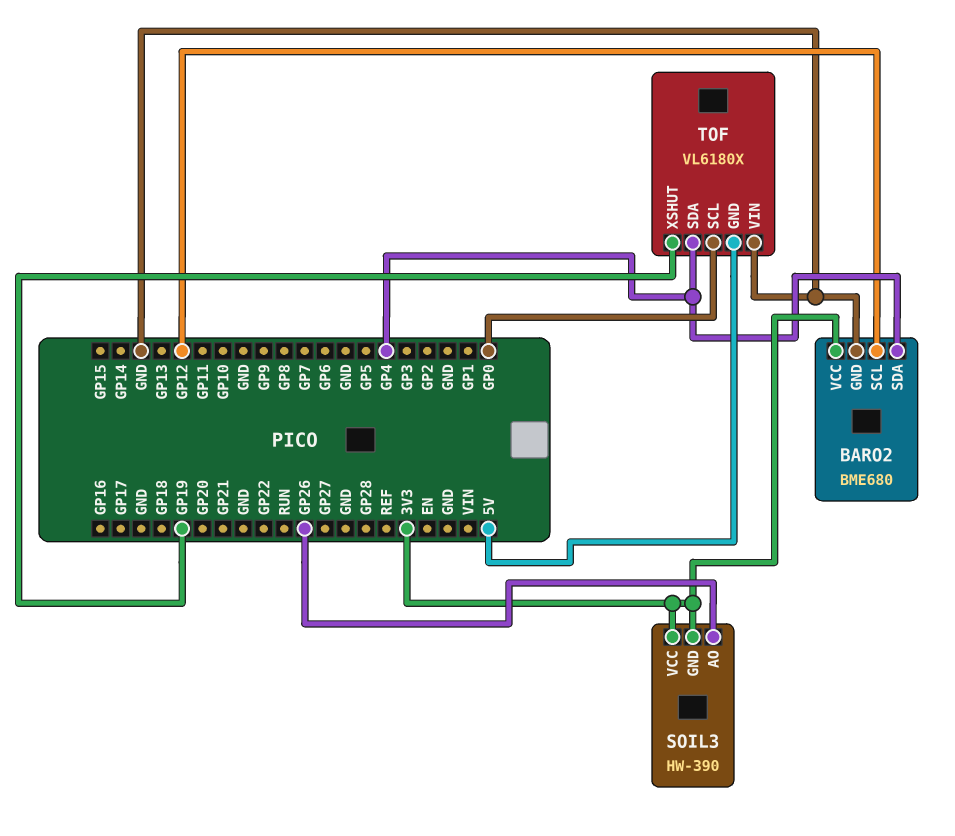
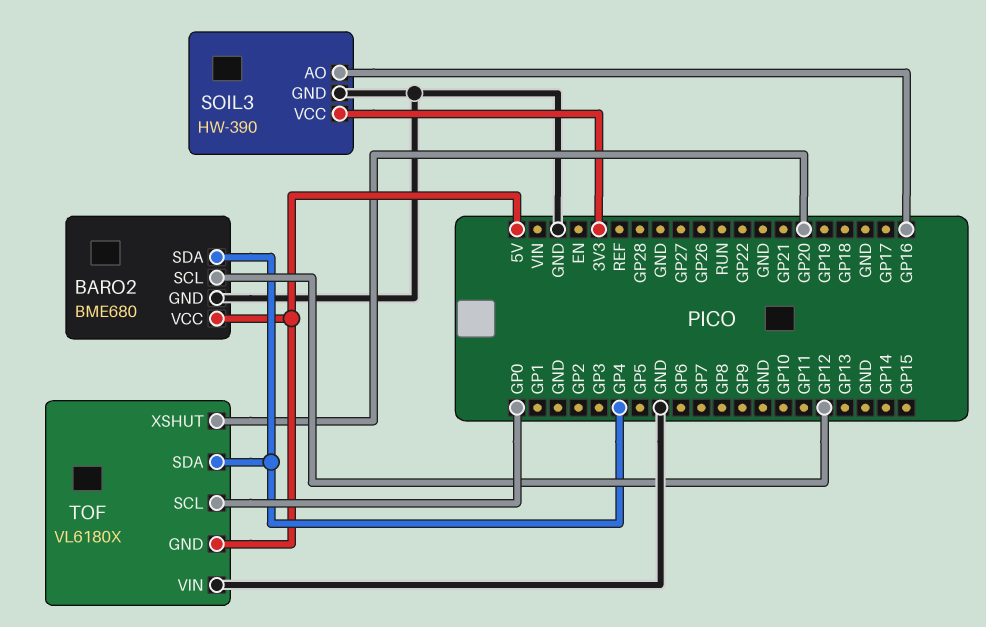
BARO2 pin VCC: 3V3 -> 5V
SOIL3 pin AO: GP26 -> GP16
SOIL3 pin GND: 3V3 -> GND
TOF pin XSHUT: GP19 -> GP20

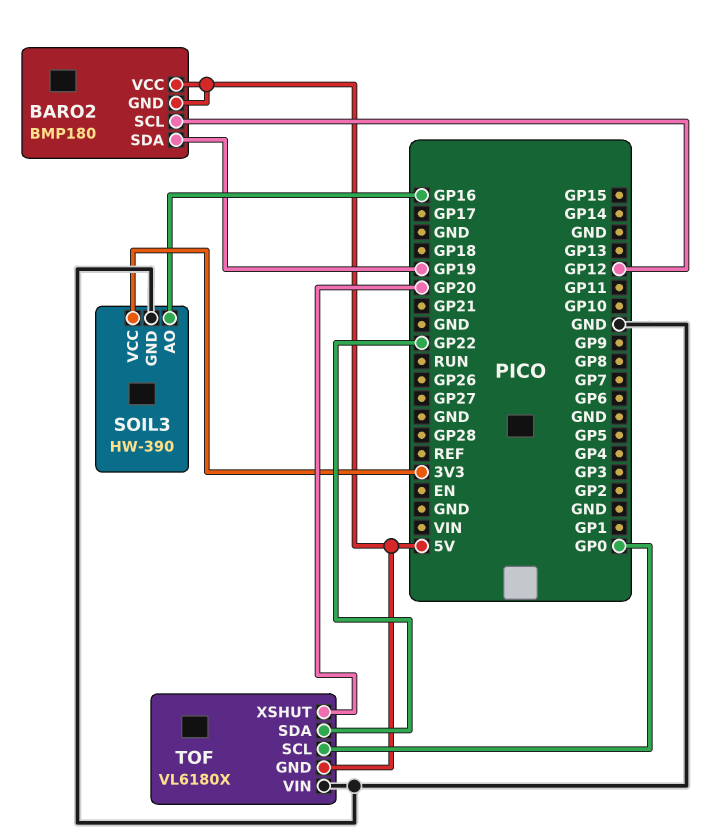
BARO2: BME680 -> BMP180
BARO2 pin GND: GND -> 5V
BARO2 pin SDA: GP4 -> GP19
TOF pin SDA: GP4 -> GP22

